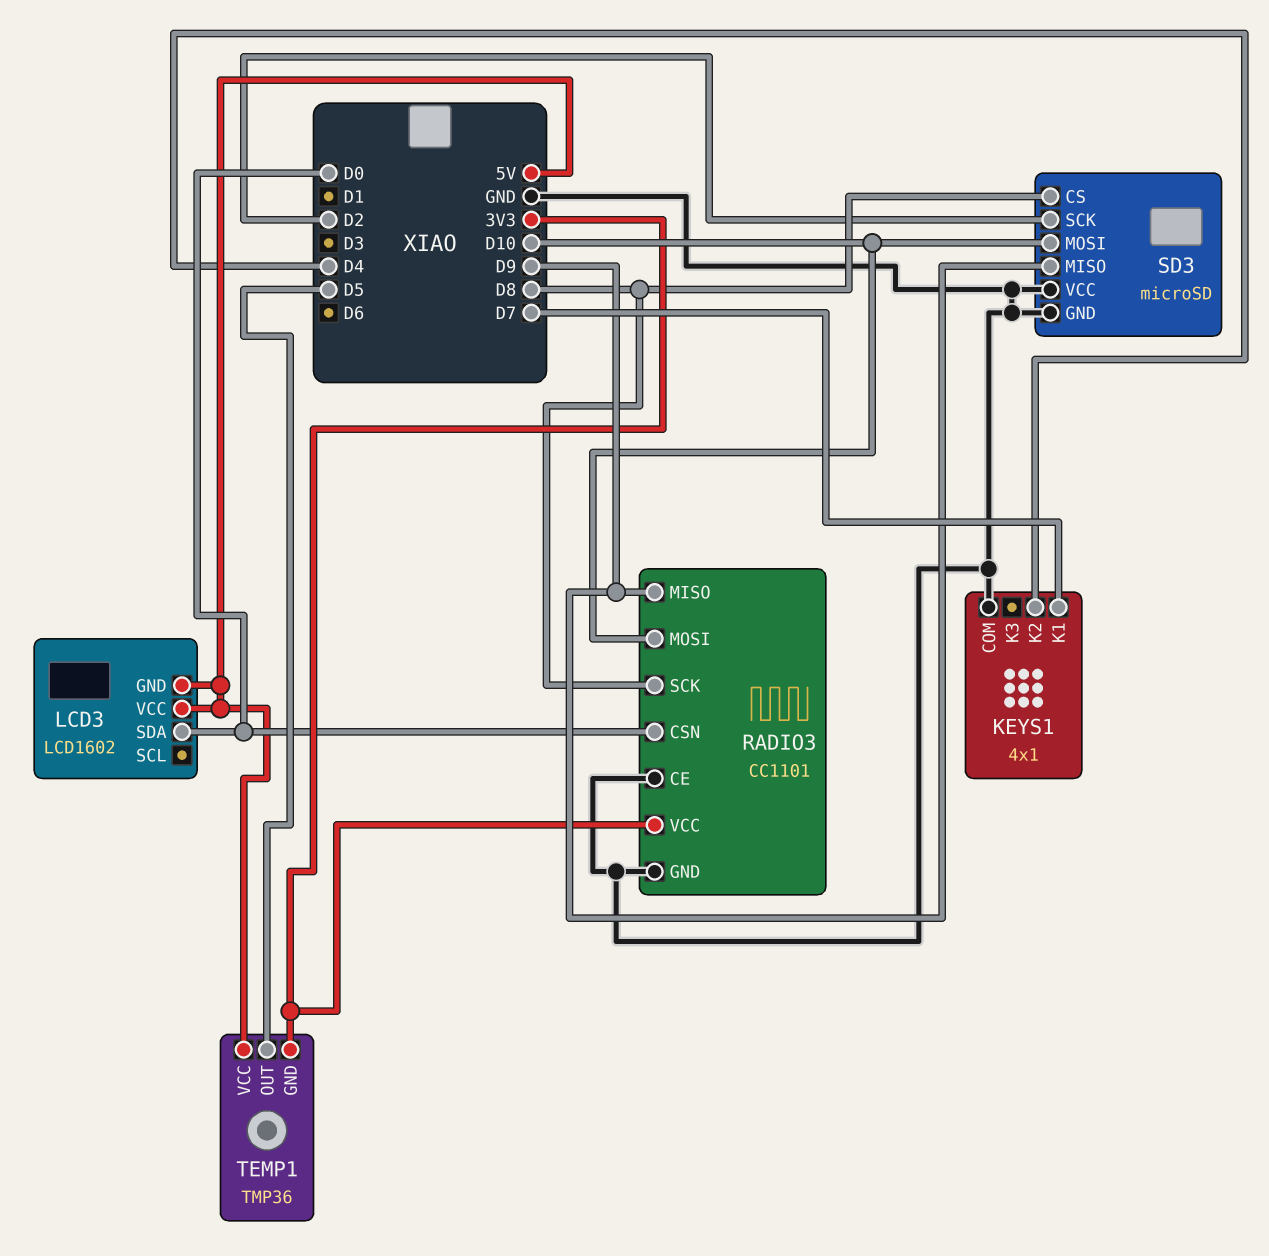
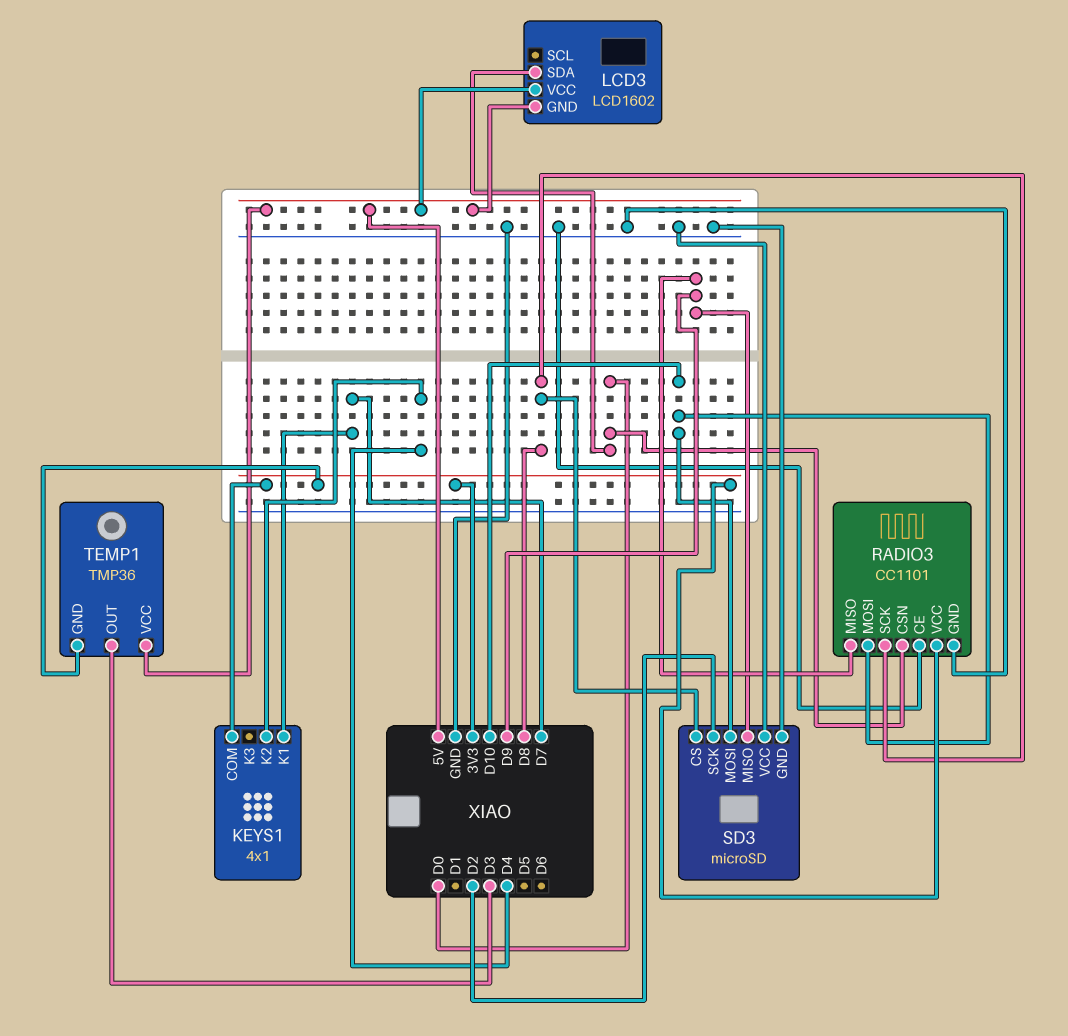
KEYS1 pin COM: GND -> 3V3
TEMP1 pin OUT: D5 -> D3

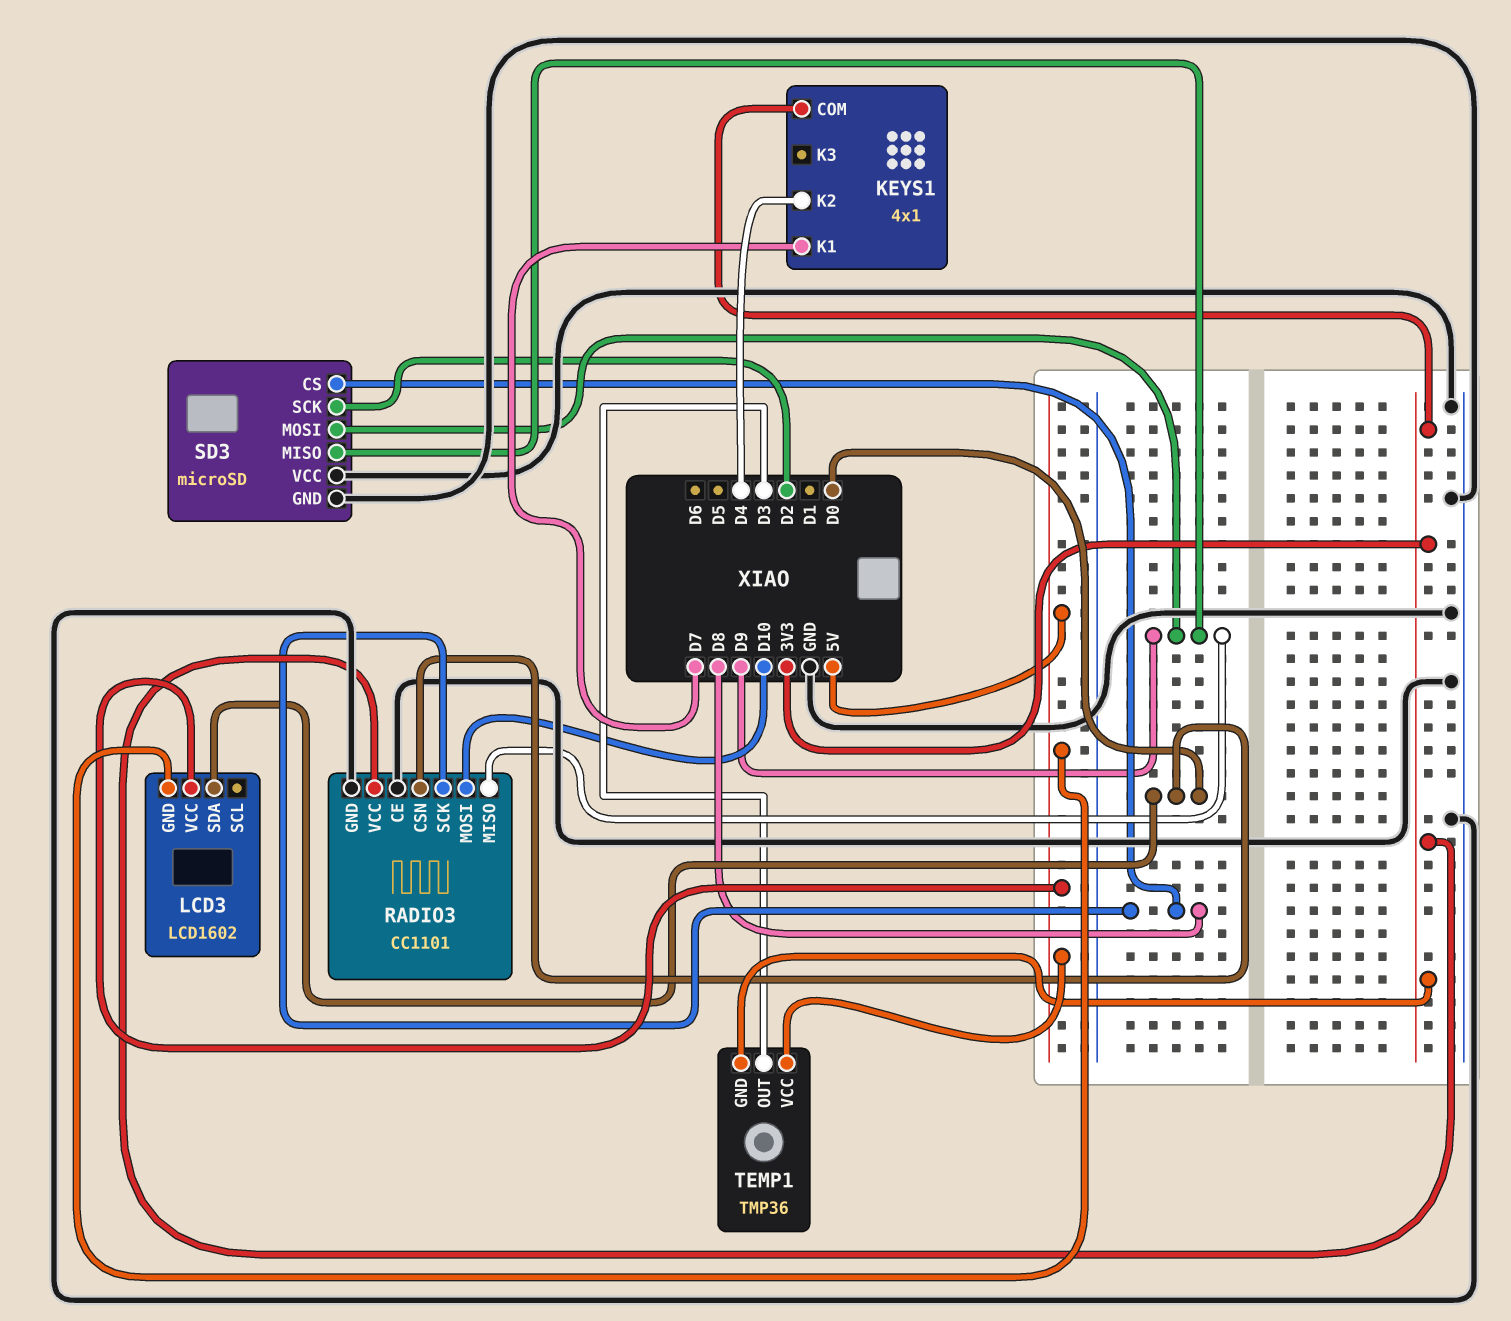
SD3 pin MOSI: D10 -> D9

